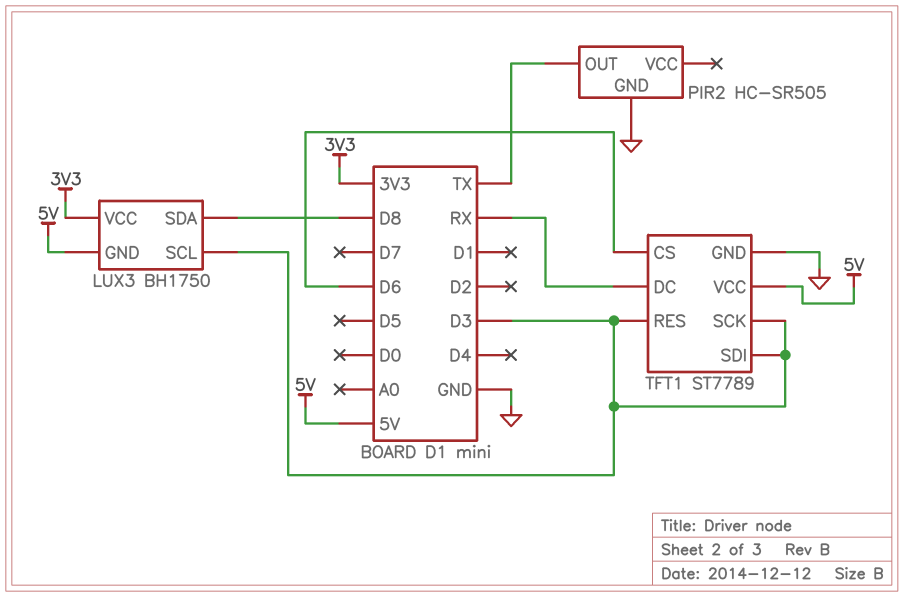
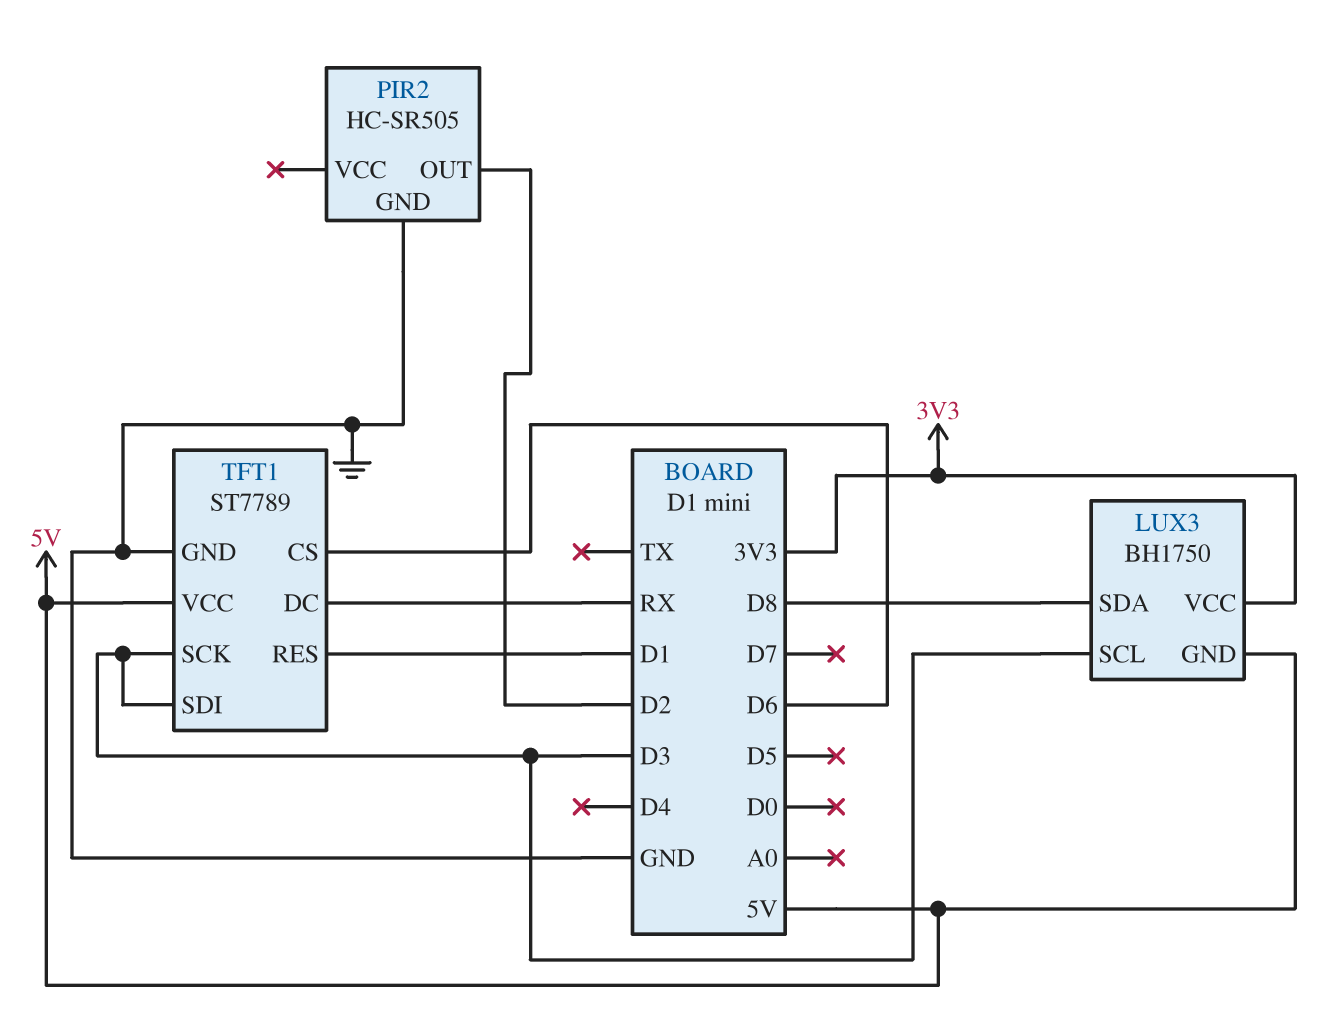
PIR2 pin OUT: TX -> D2
TFT1 pin RES: D3 -> D1

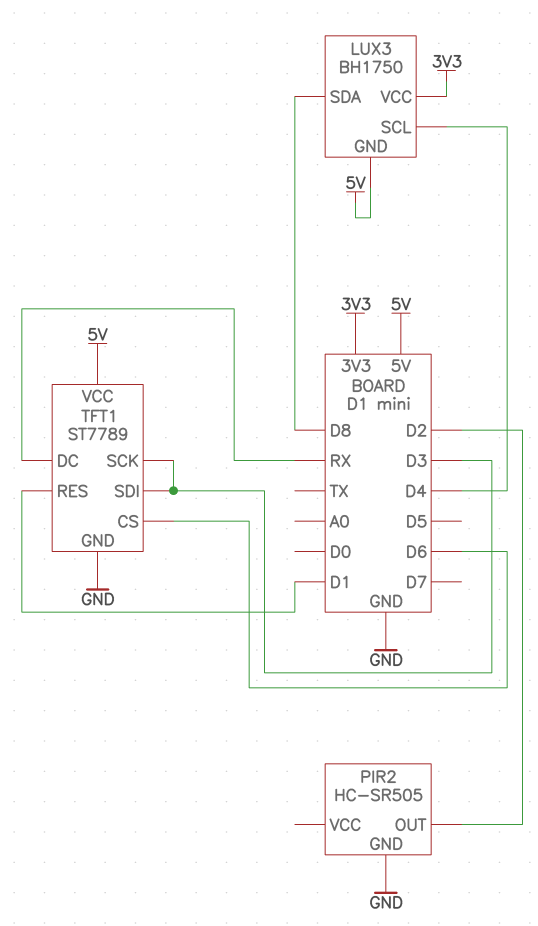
LUX3 pin SCL: D3 -> D4

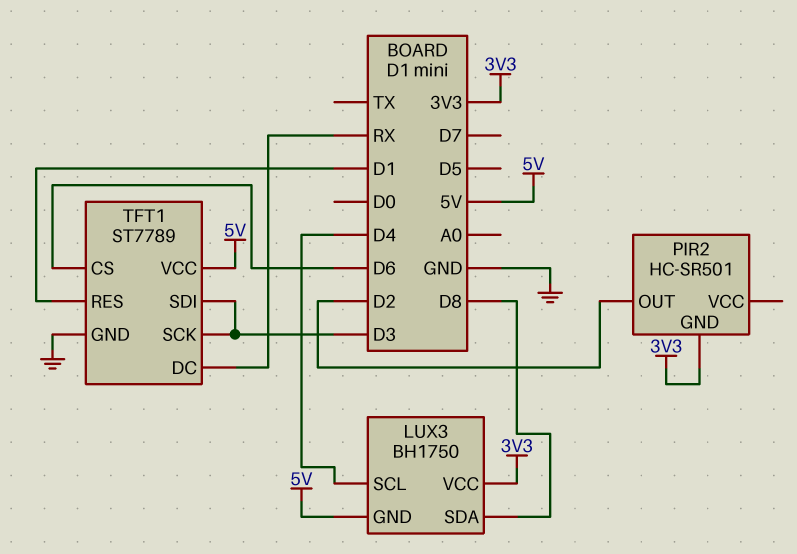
PIR2: HC-SR505 -> HC-SR501
PIR2 pin GND: GND -> 3V3

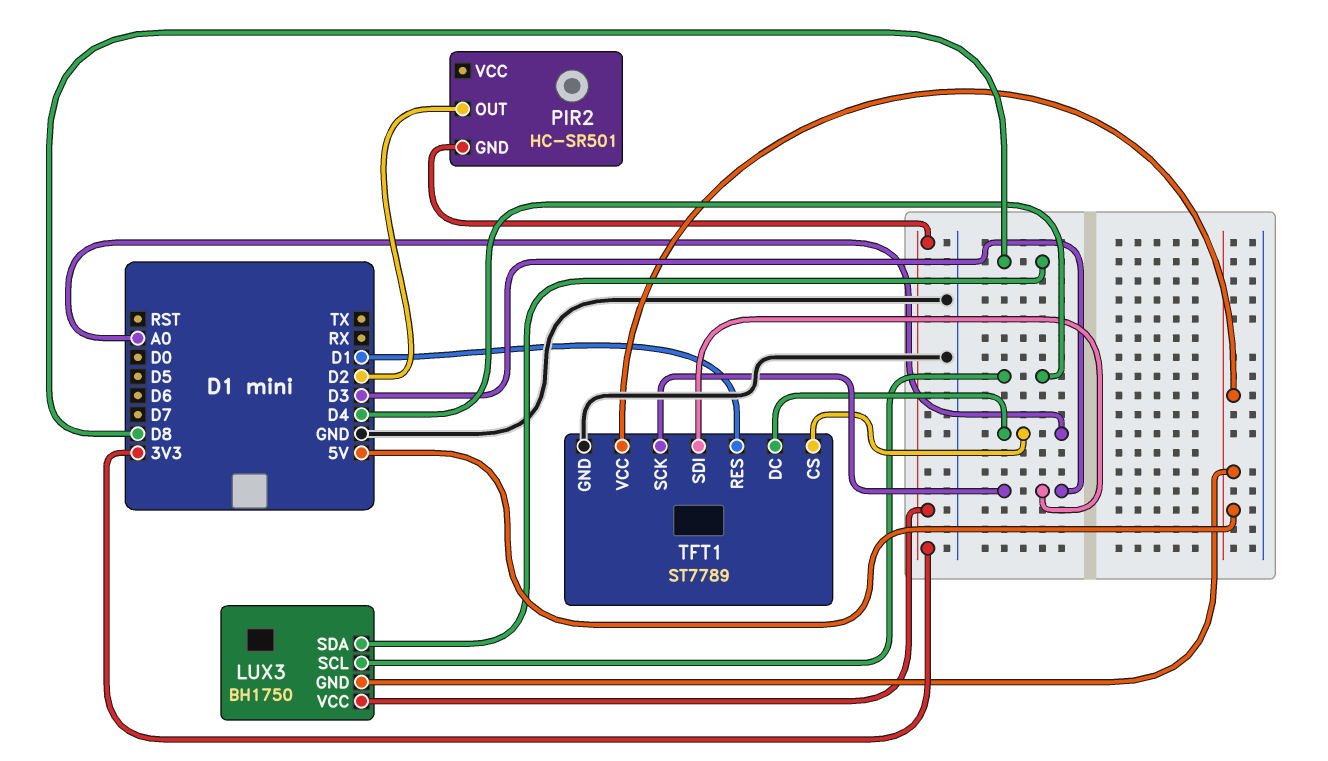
TFT1 pin CS: D6 -> A0
TFT1 pin DC: RX -> A0

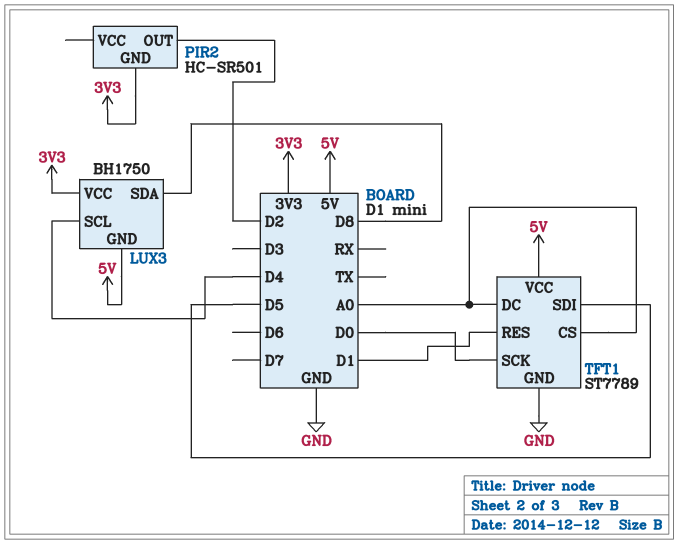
TFT1 pin SCK: D3 -> D0
TFT1 pin SDI: D3 -> D5

